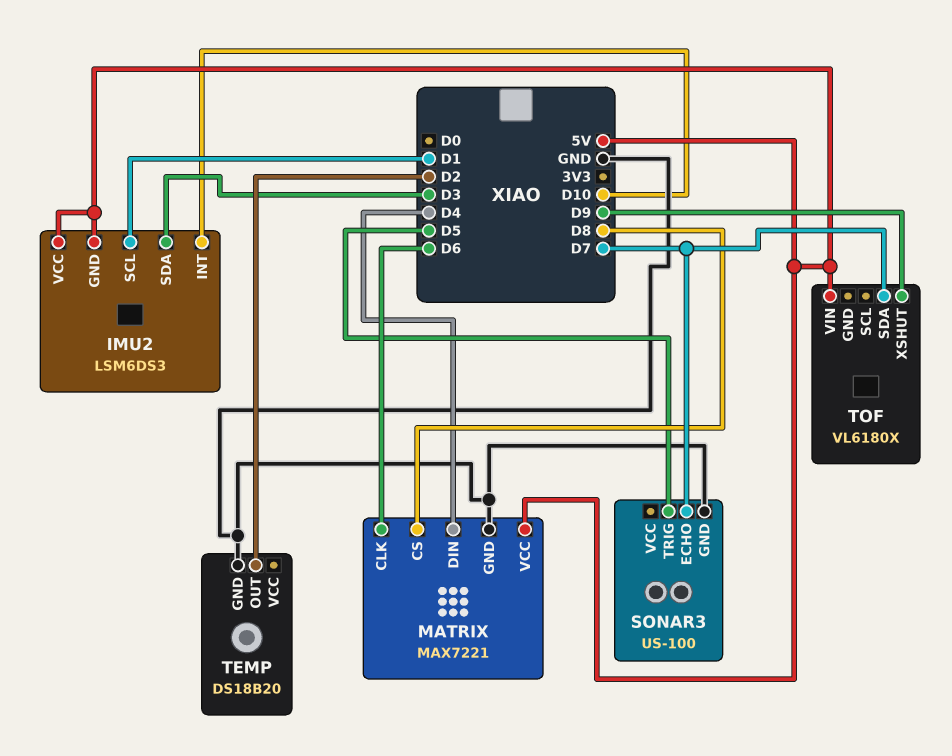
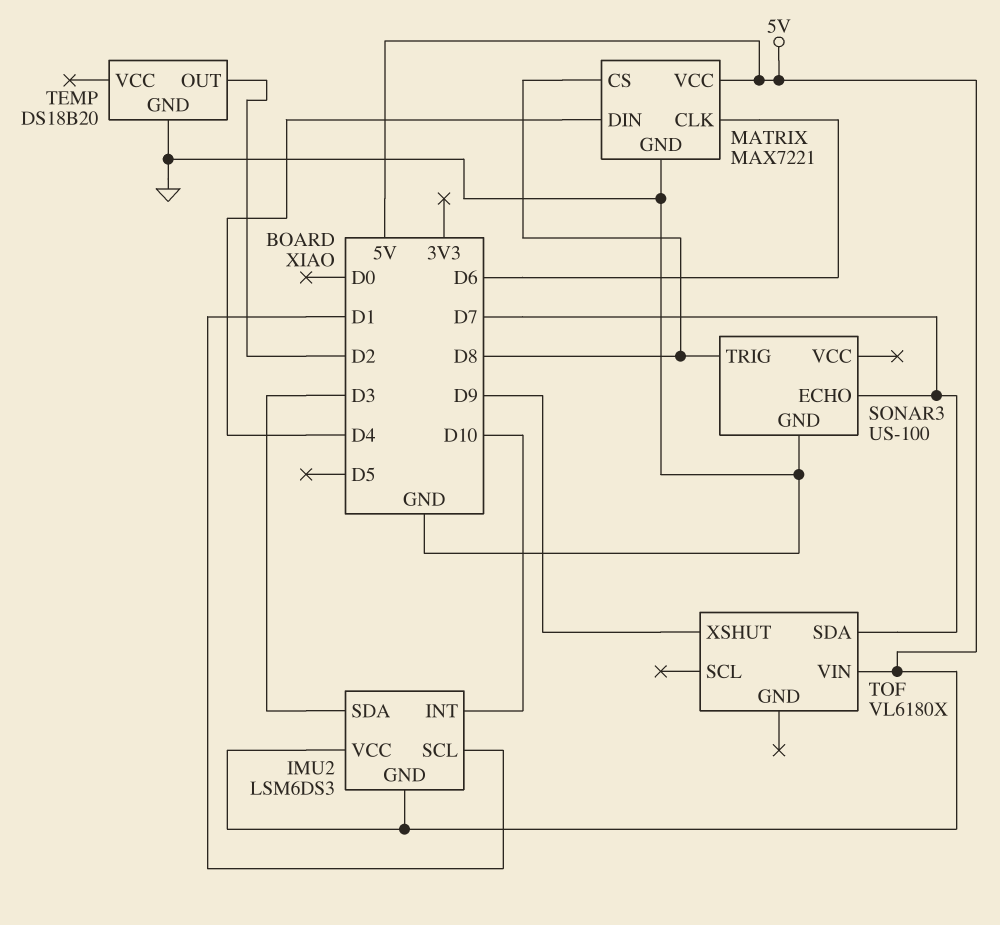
SONAR3 pin TRIG: D5 -> D8

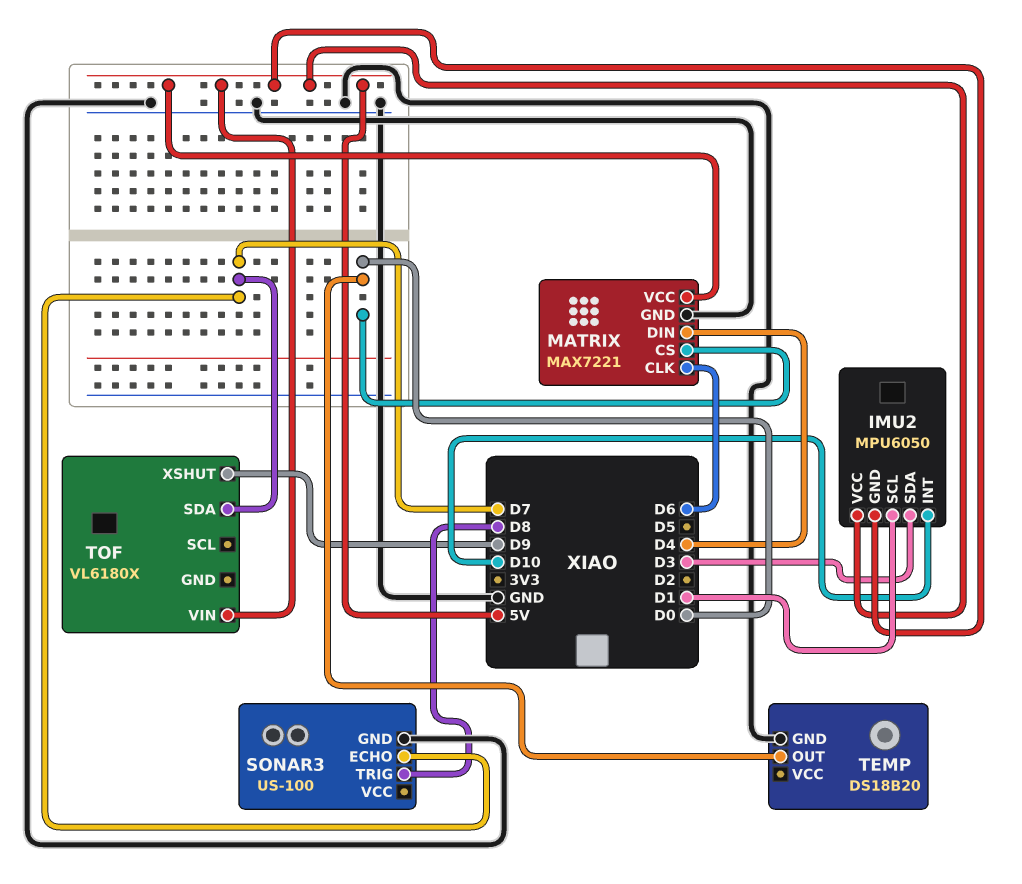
IMU2: LSM6DS3 -> MPU6050
MATRIX pin CS: D8 -> D0
TEMP pin OUT: D2 -> D0

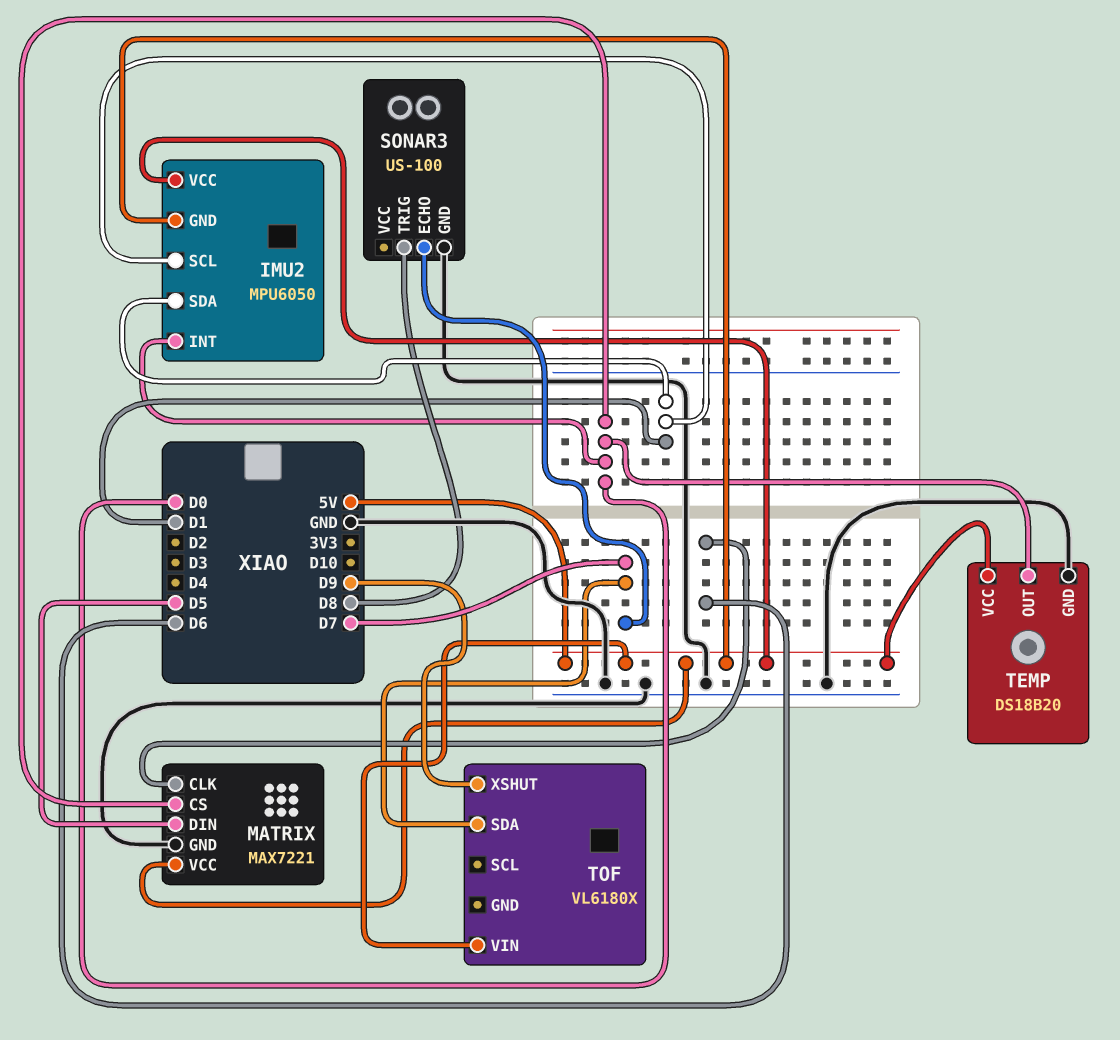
IMU2 pin INT: D10 -> D0
IMU2 pin SDA: D3 -> D1
MATRIX pin DIN: D4 -> D5
TEMP pin VCC: none -> 5V

